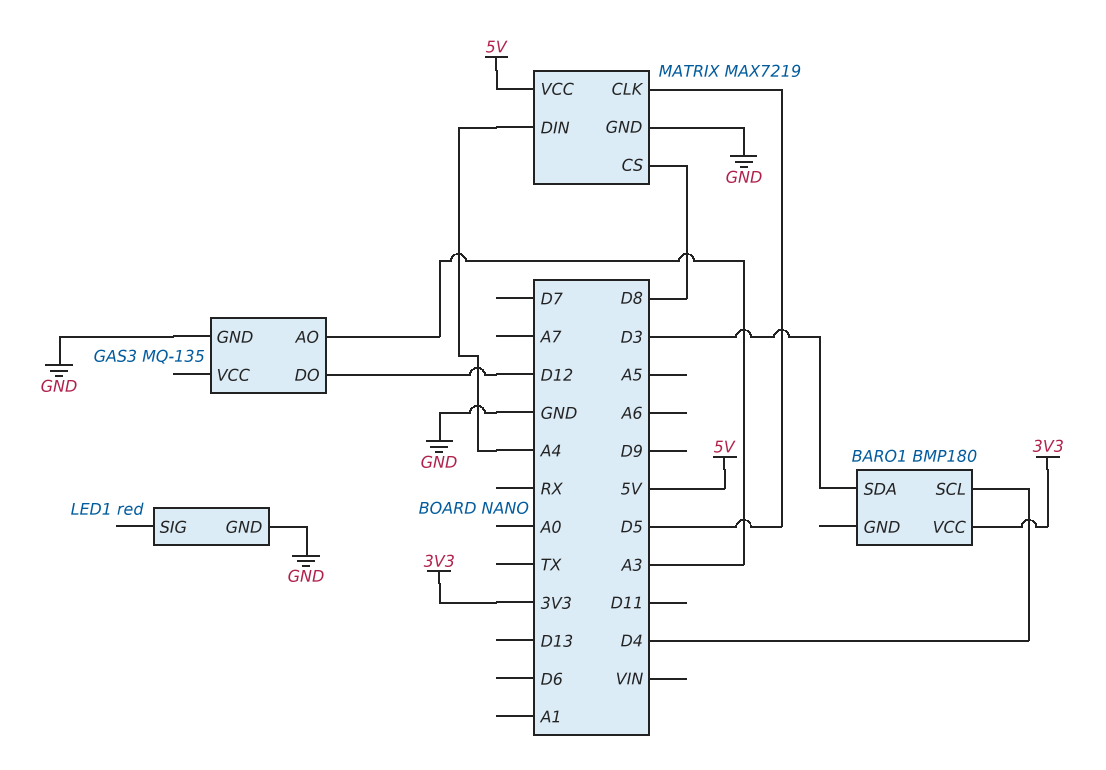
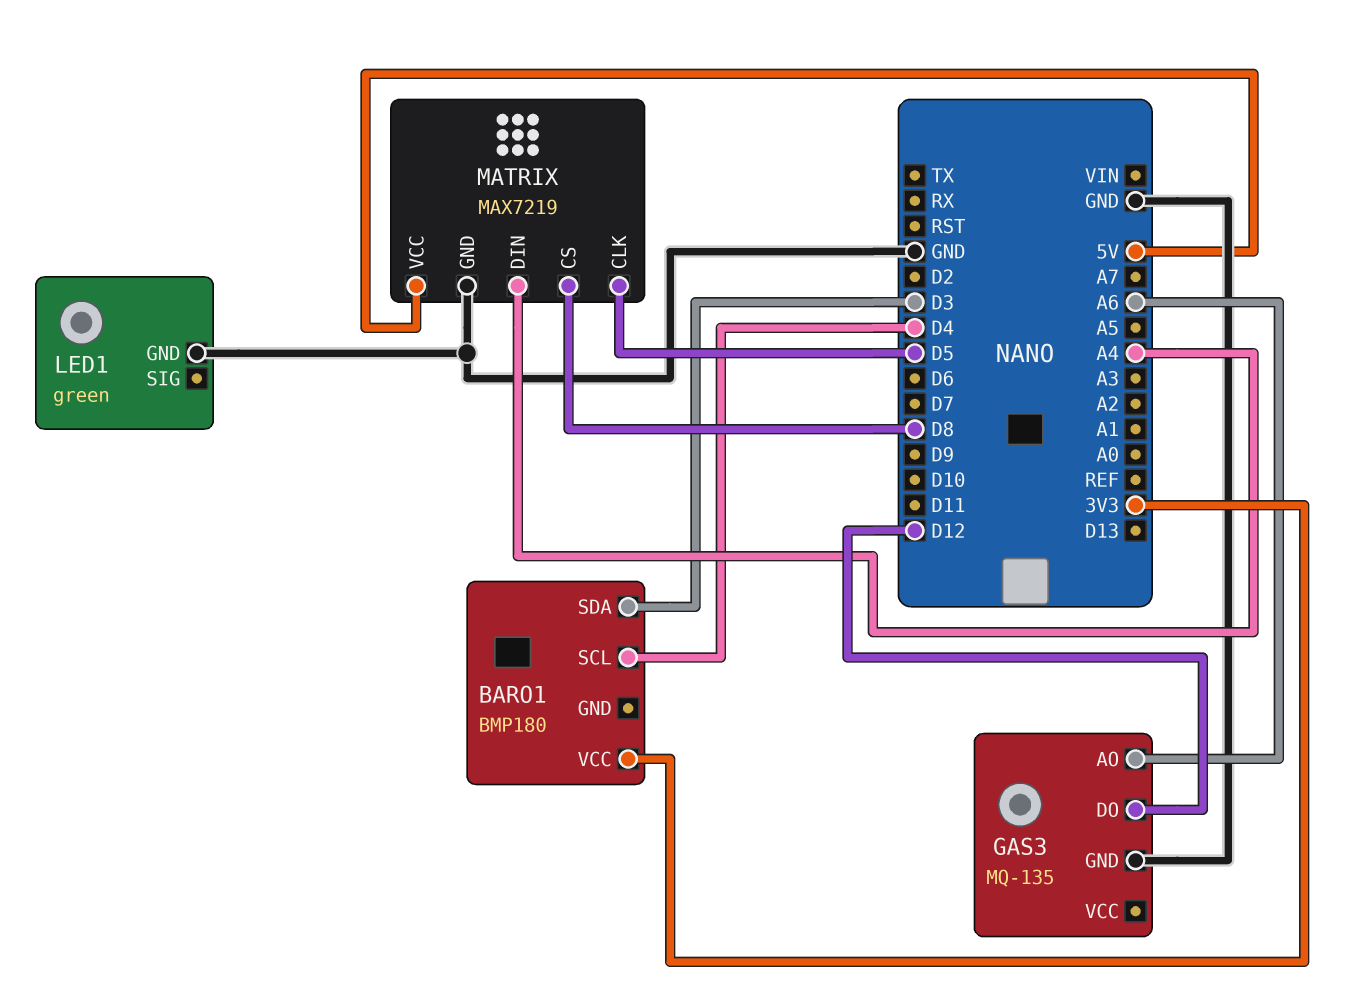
GAS3 pin AO: A3 -> A6
LED1: red -> green

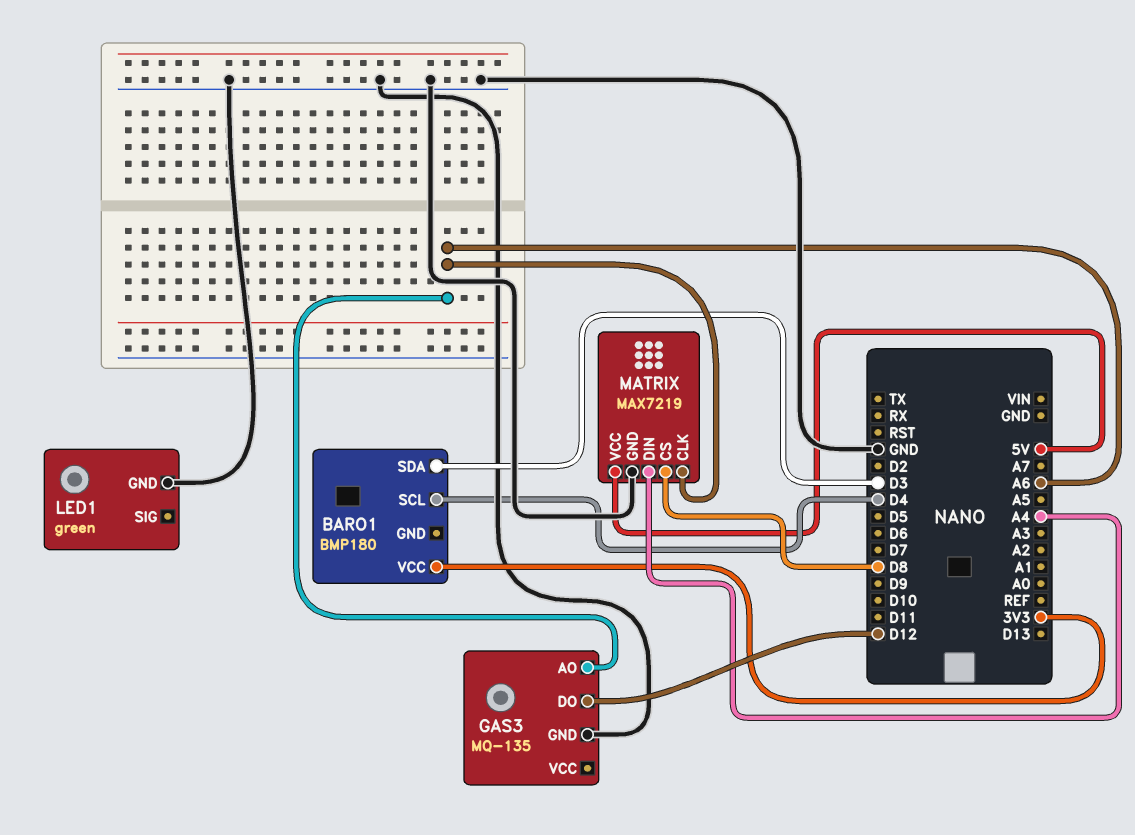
MATRIX pin CLK: D5 -> A6

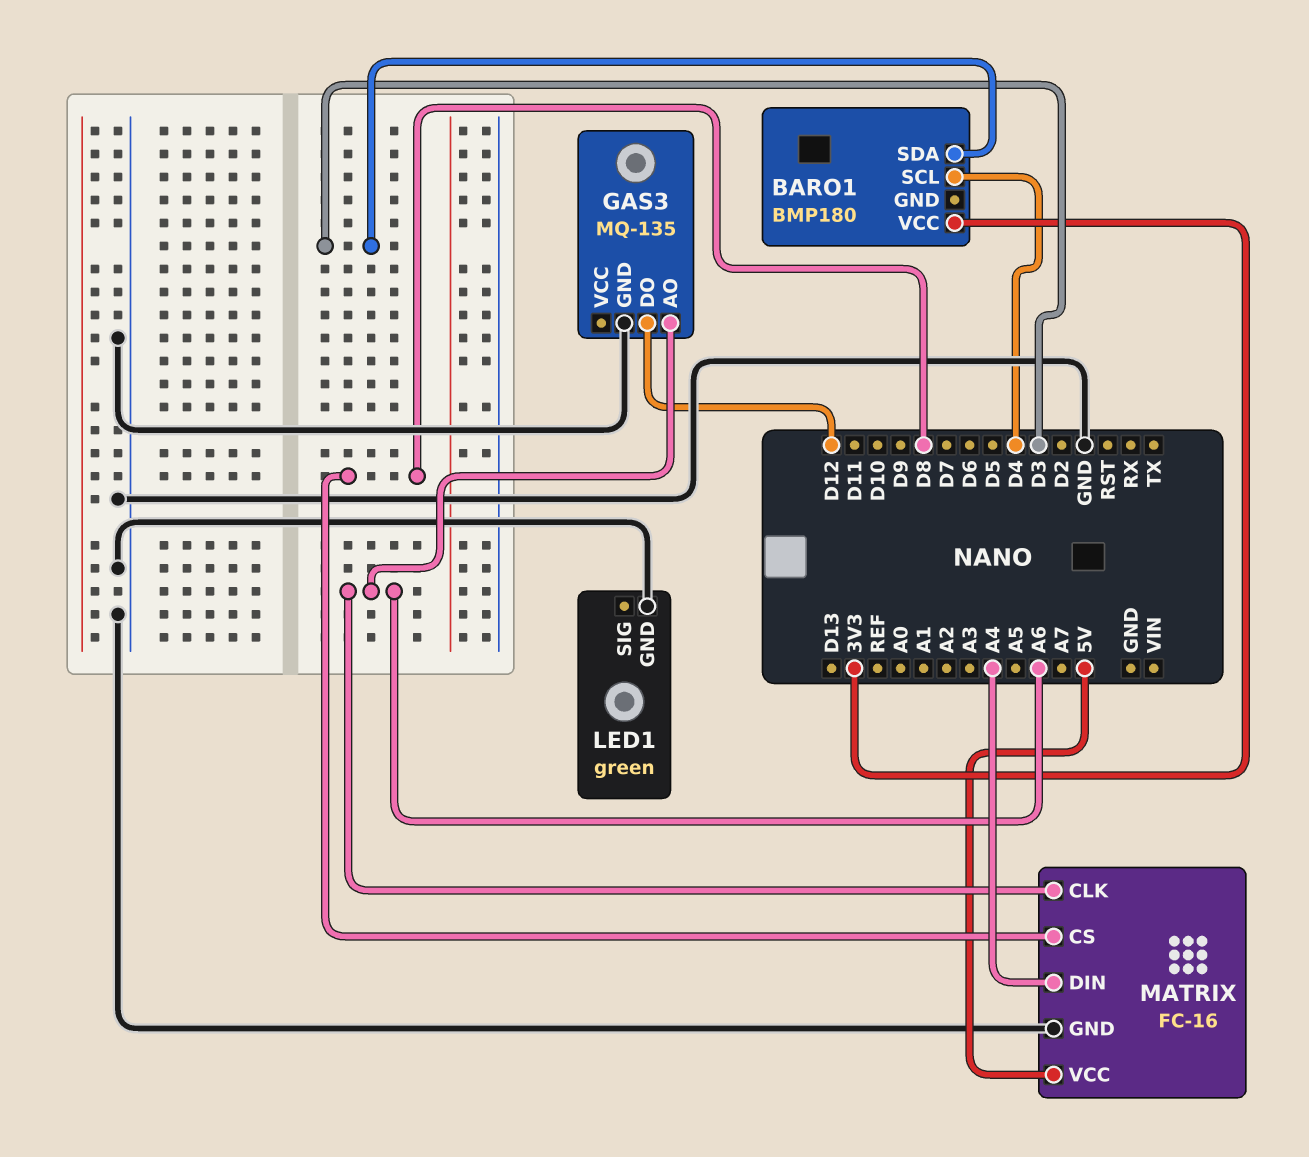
MATRIX: MAX7219 -> FC-16

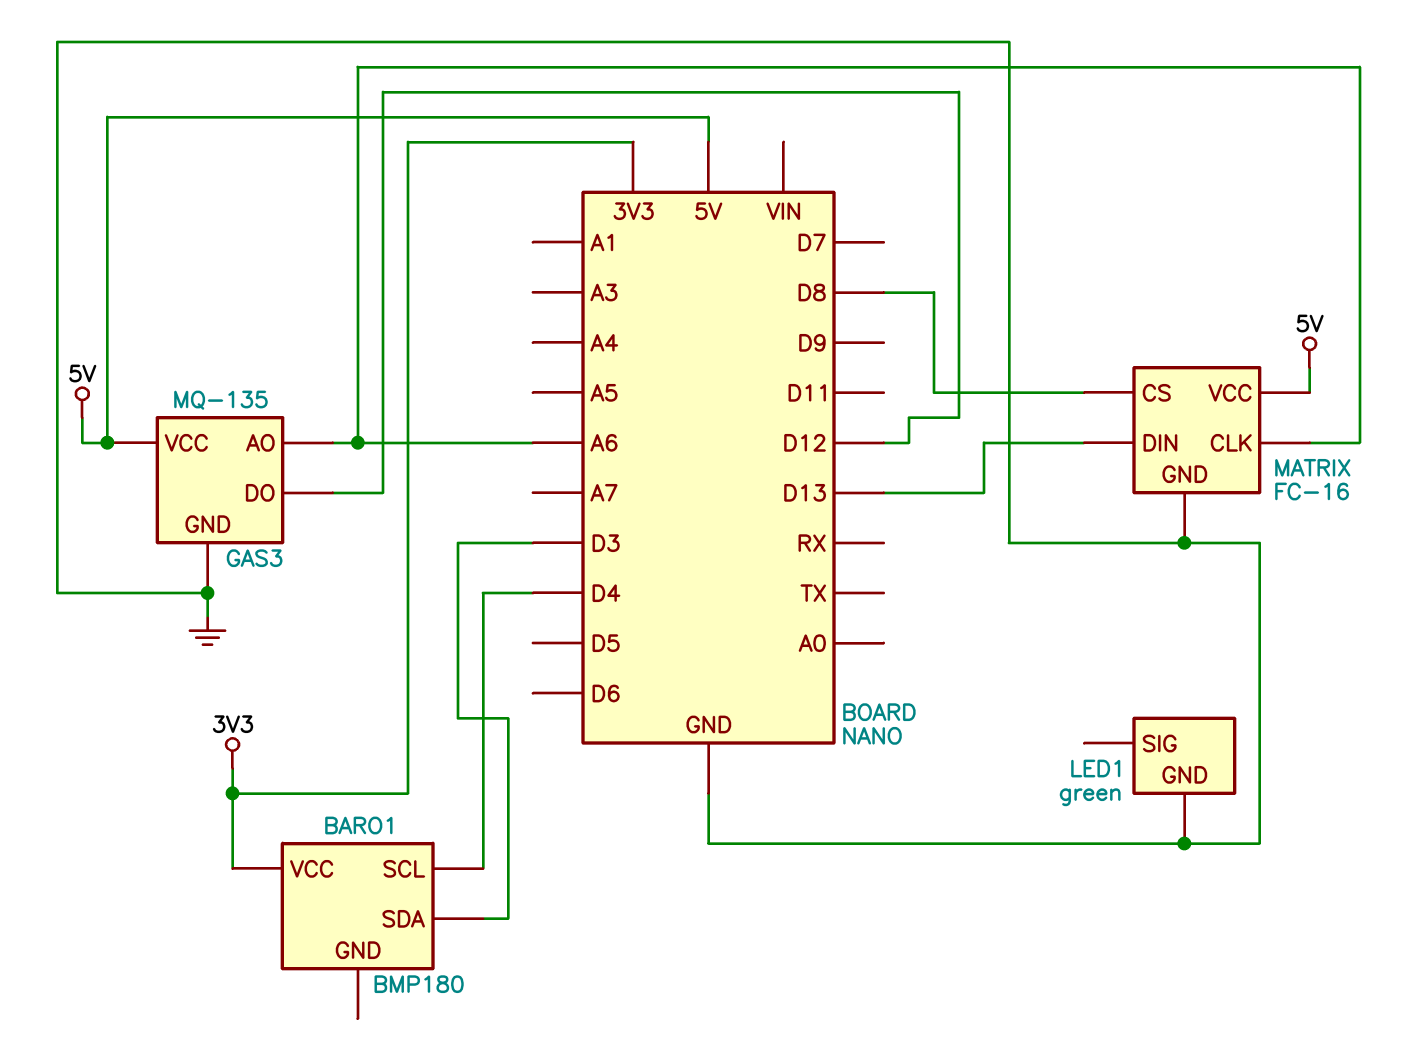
GAS3 pin VCC: none -> 5V
MATRIX pin DIN: A4 -> D13

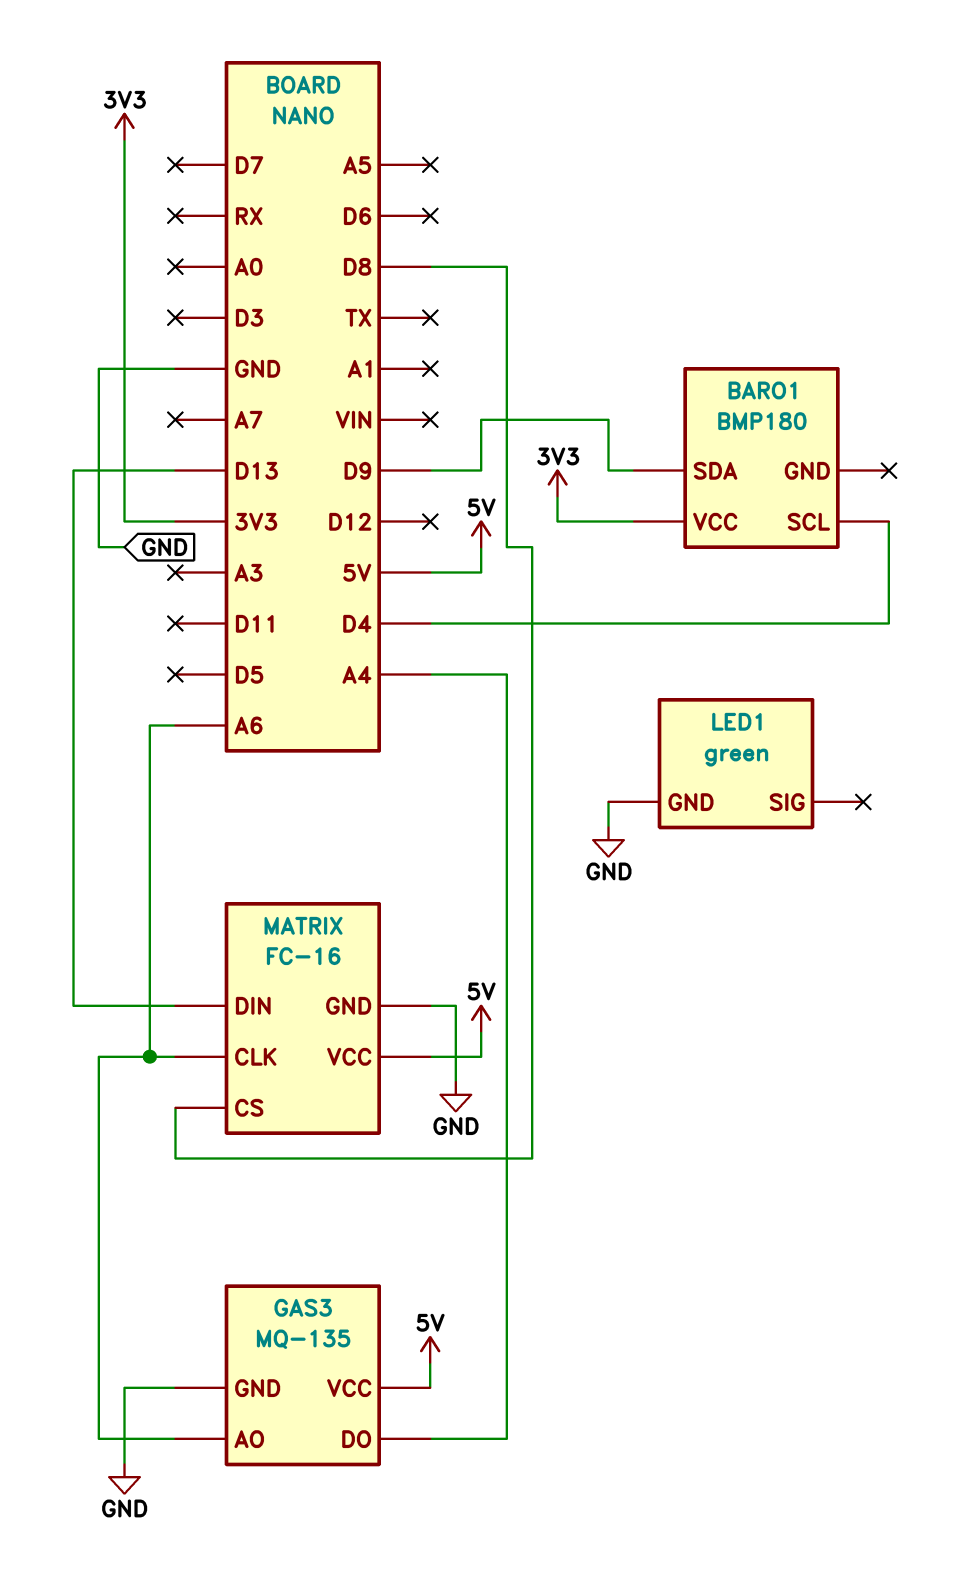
BARO1 pin SDA: D3 -> D9
GAS3 pin DO: D12 -> A4

